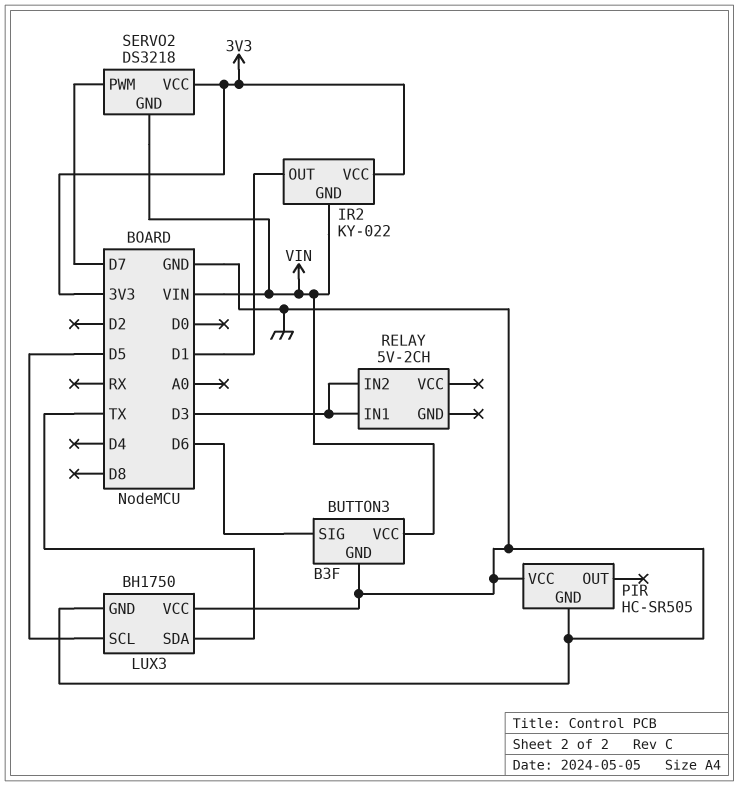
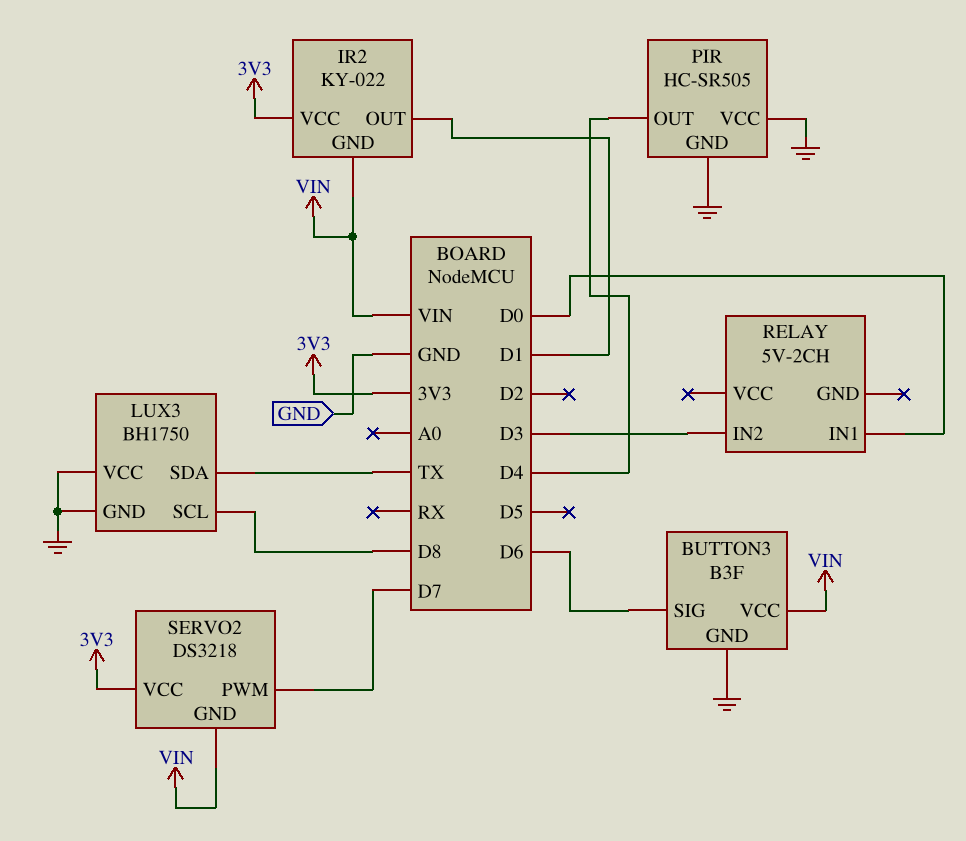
LUX3 pin SCL: D5 -> D8
PIR pin OUT: none -> D4
RELAY pin IN1: D3 -> D0

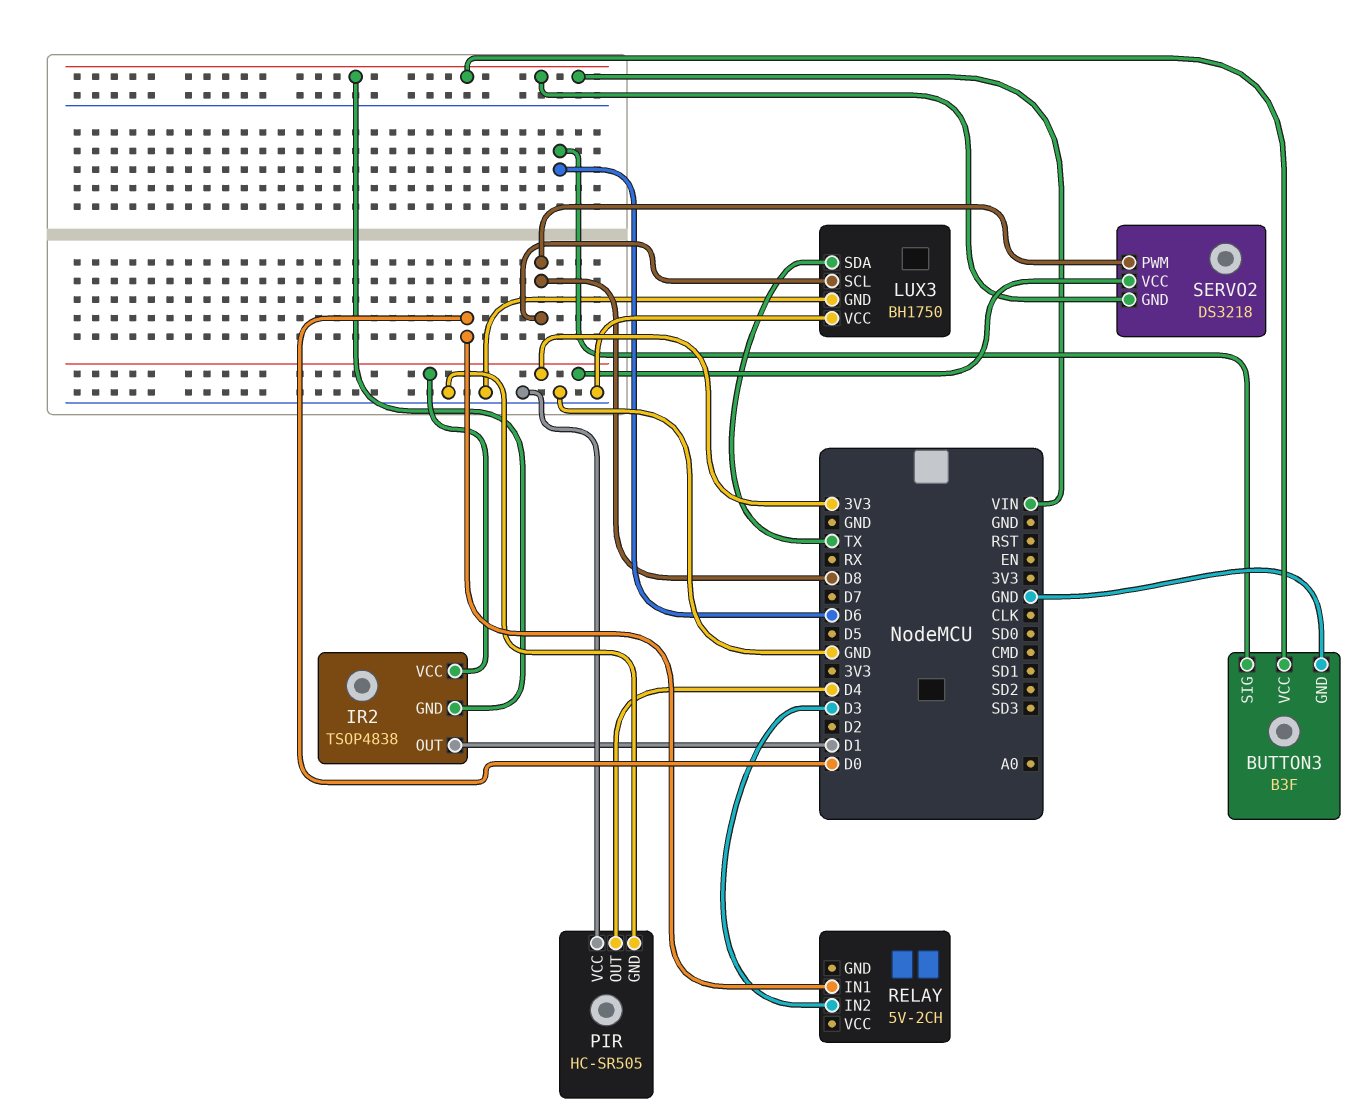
IR2: KY-022 -> TSOP4838
SERVO2 pin PWM: D7 -> D8

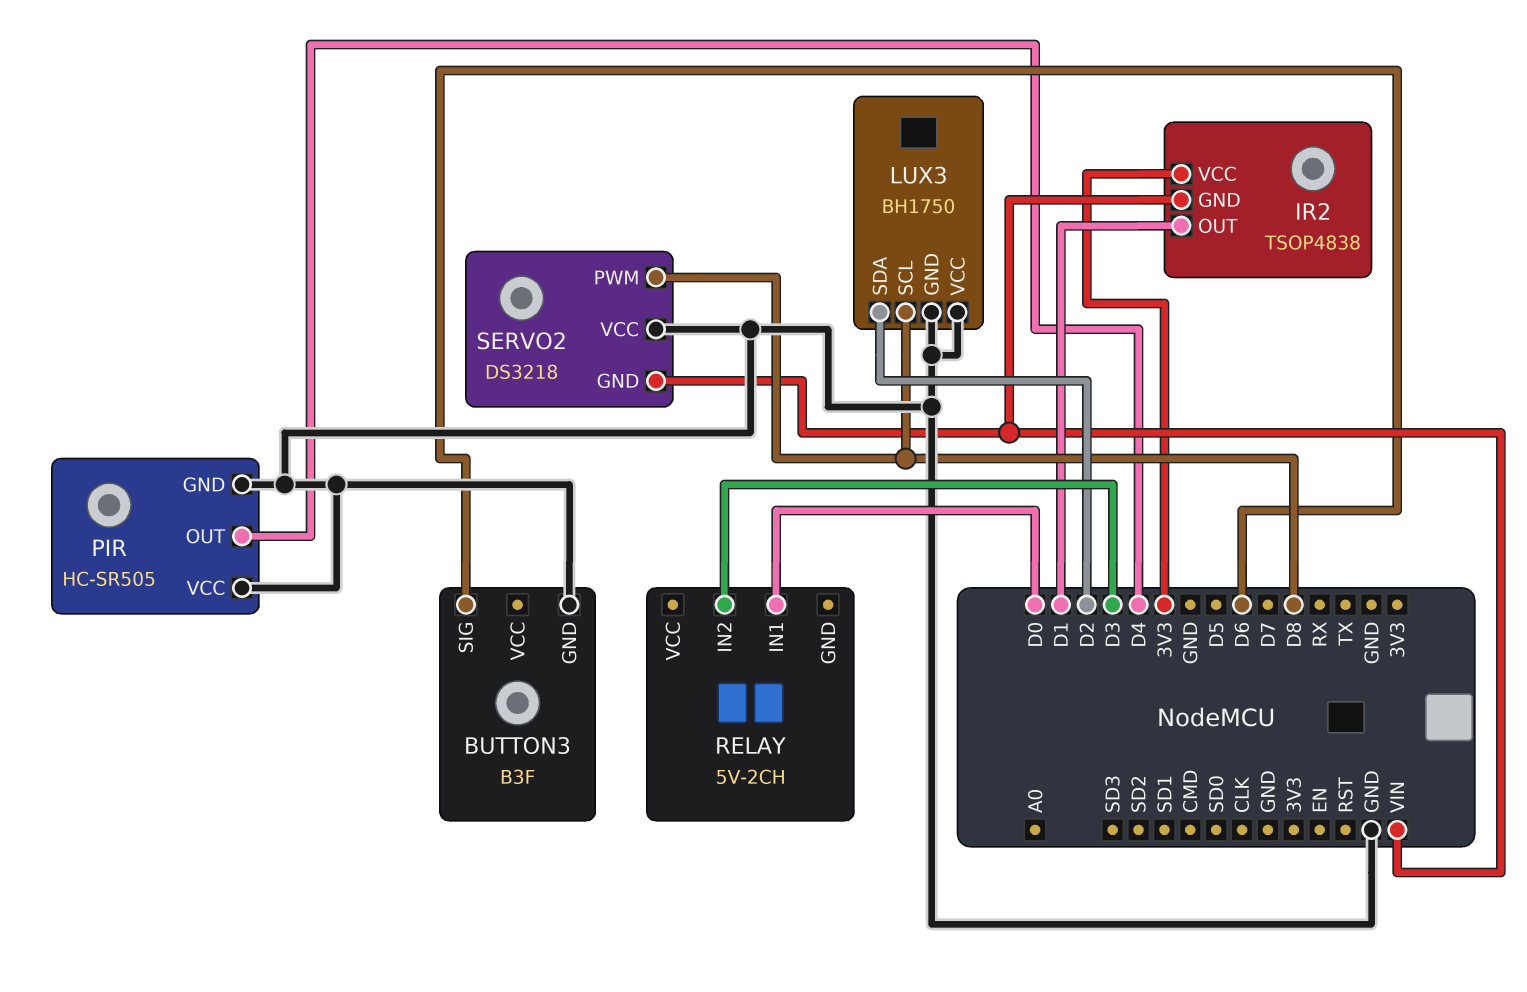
BUTTON3 pin VCC: VIN -> none
LUX3 pin SDA: TX -> D2
SERVO2 pin VCC: 3V3 -> GND

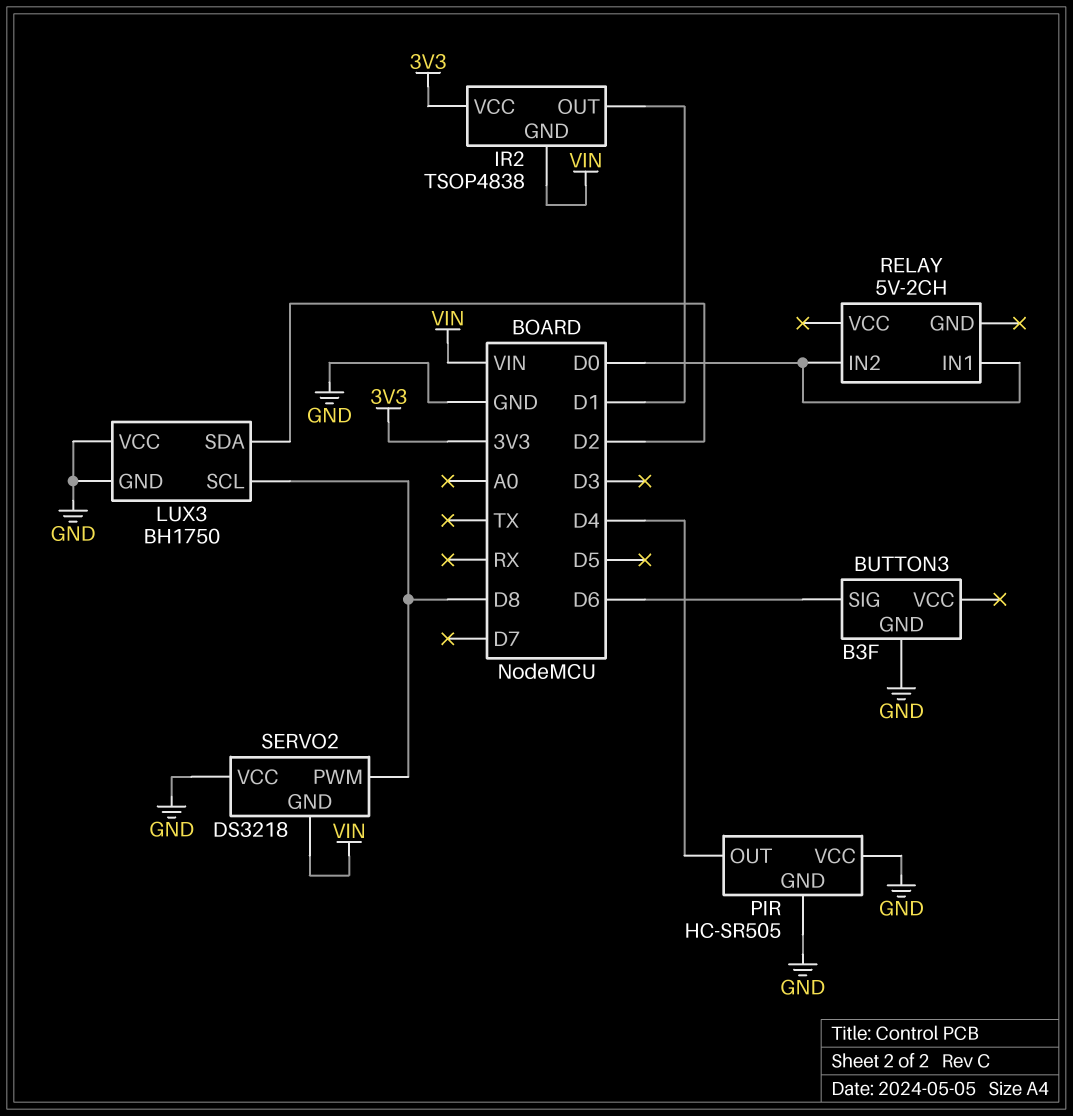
RELAY pin IN2: D3 -> D0

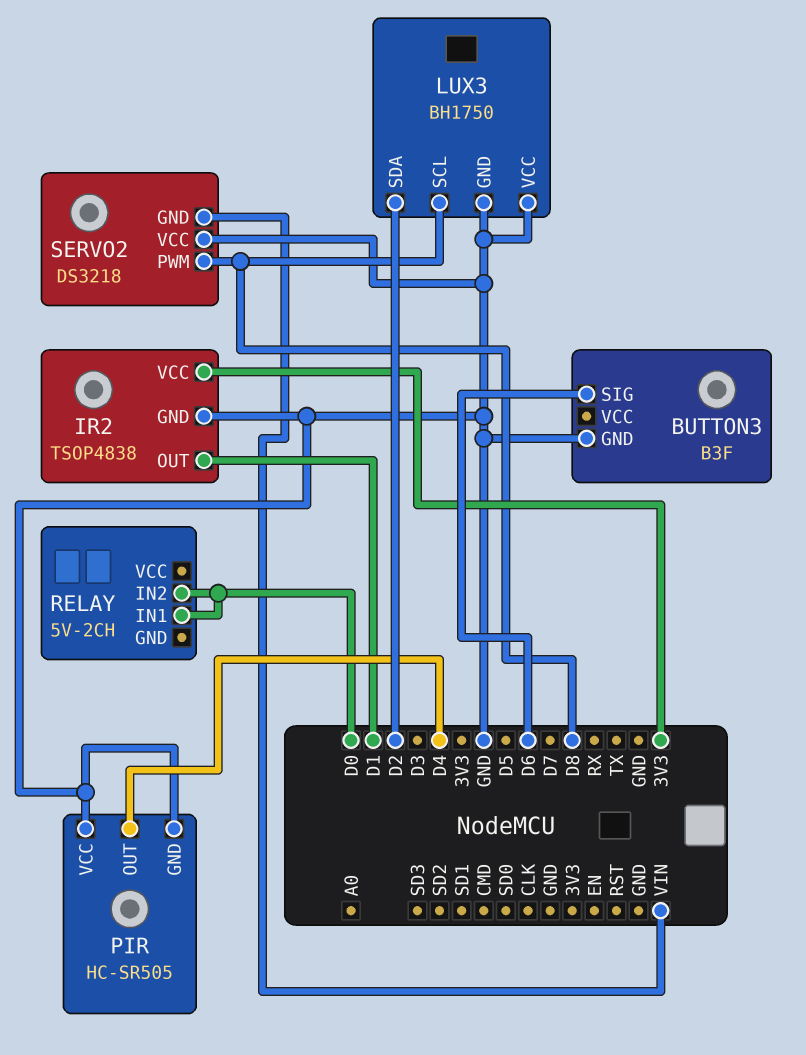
IR2 pin GND: VIN -> GND

